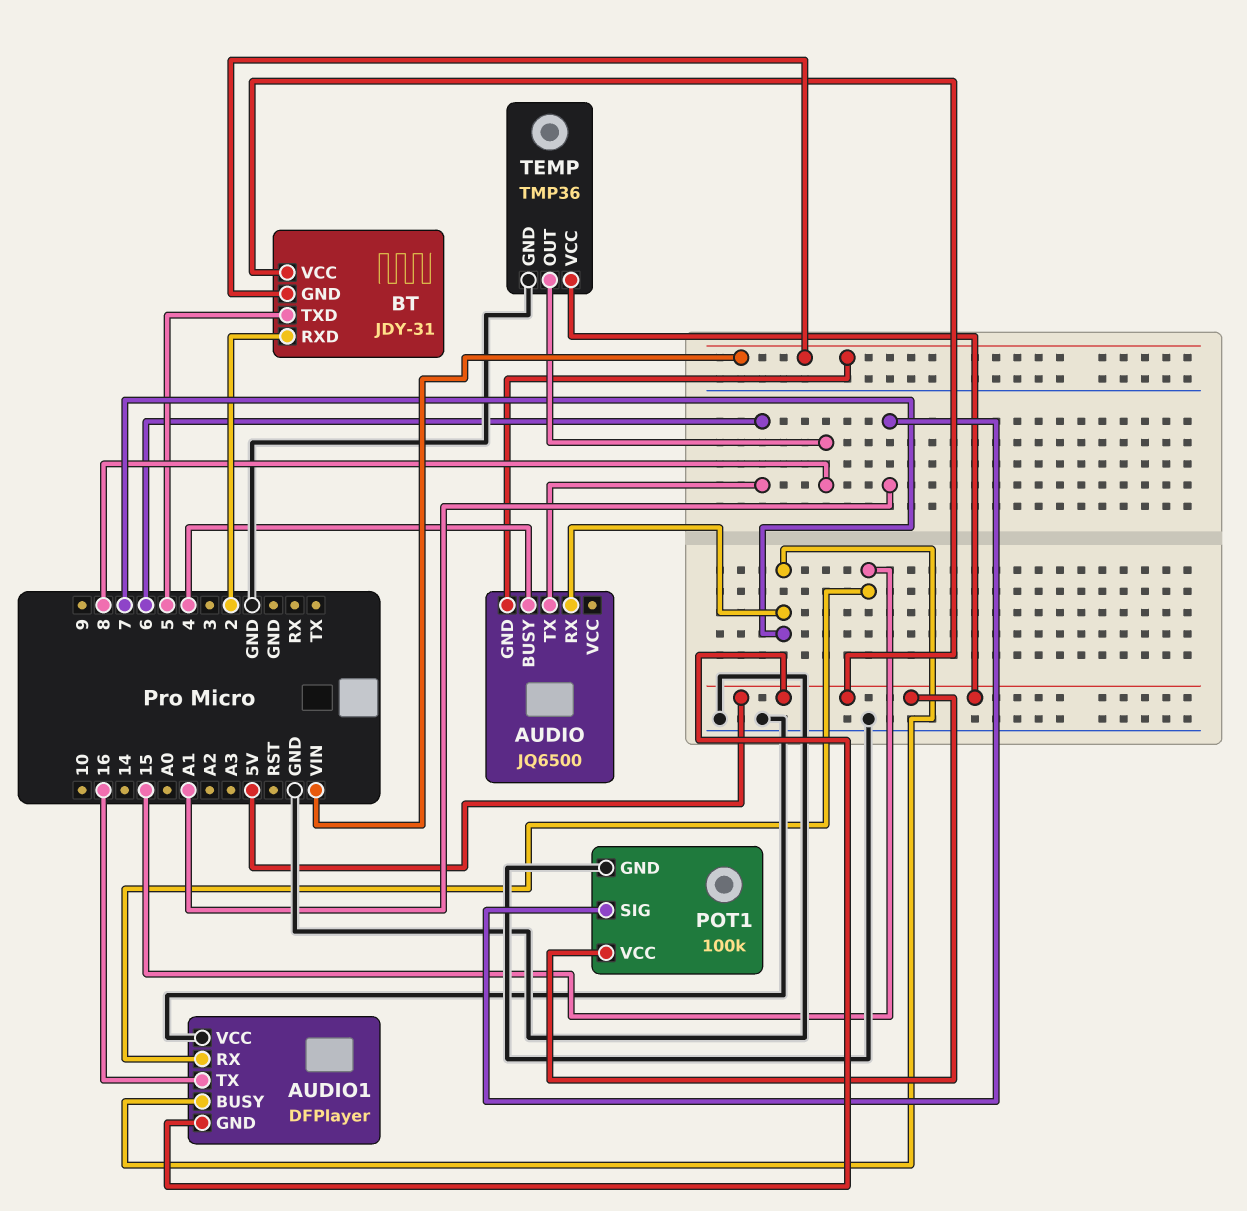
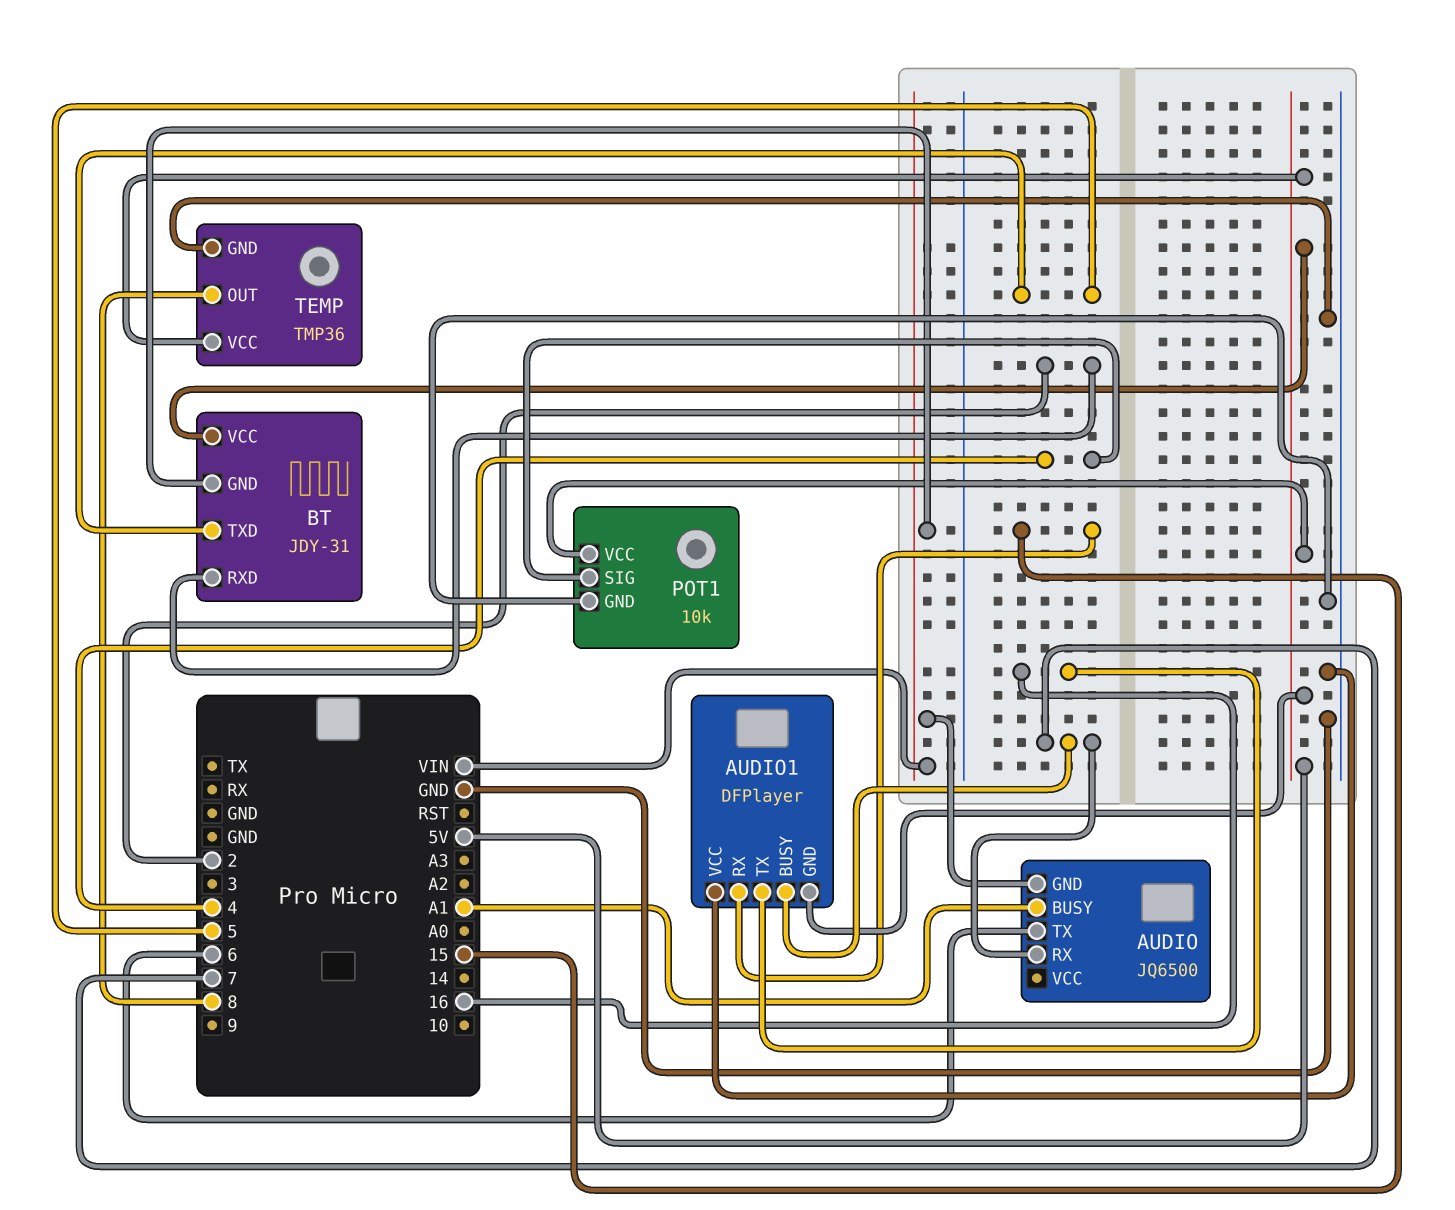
AUDIO pin BUSY: 4 -> A1
POT1: 100k -> 10k
POT1 pin SIG: A1 -> 4

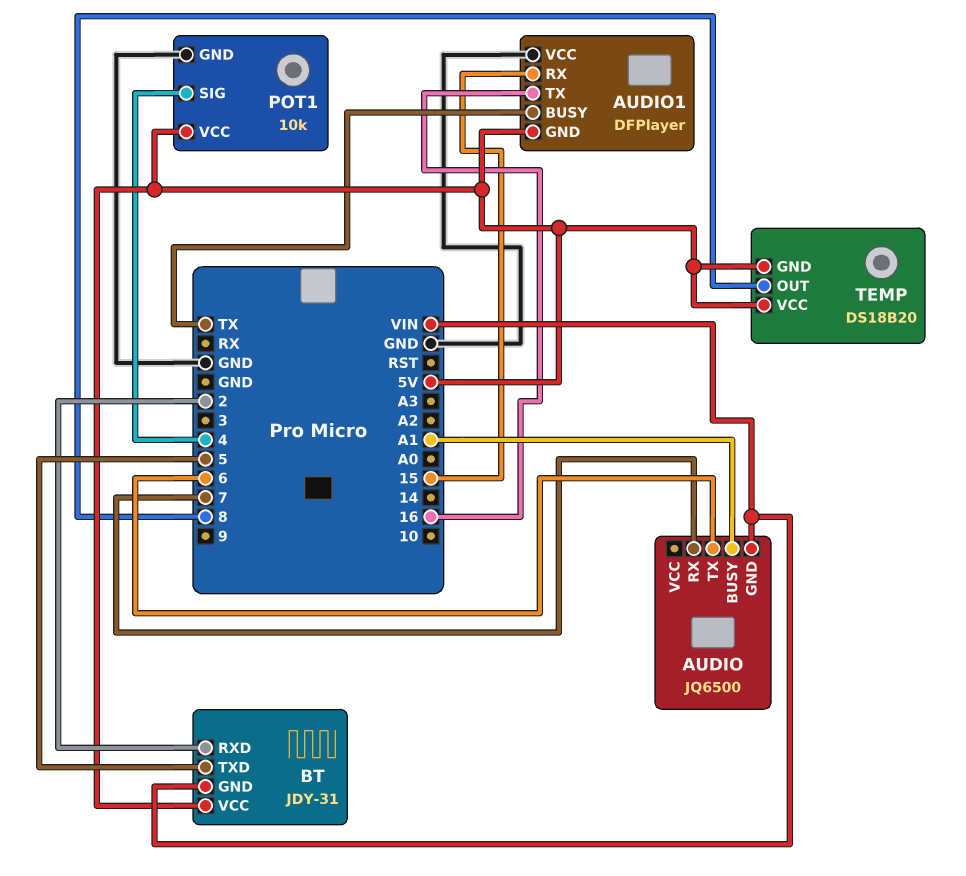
AUDIO1 pin BUSY: 7 -> TX
TEMP: TMP36 -> DS18B20
TEMP pin GND: GND -> 5V

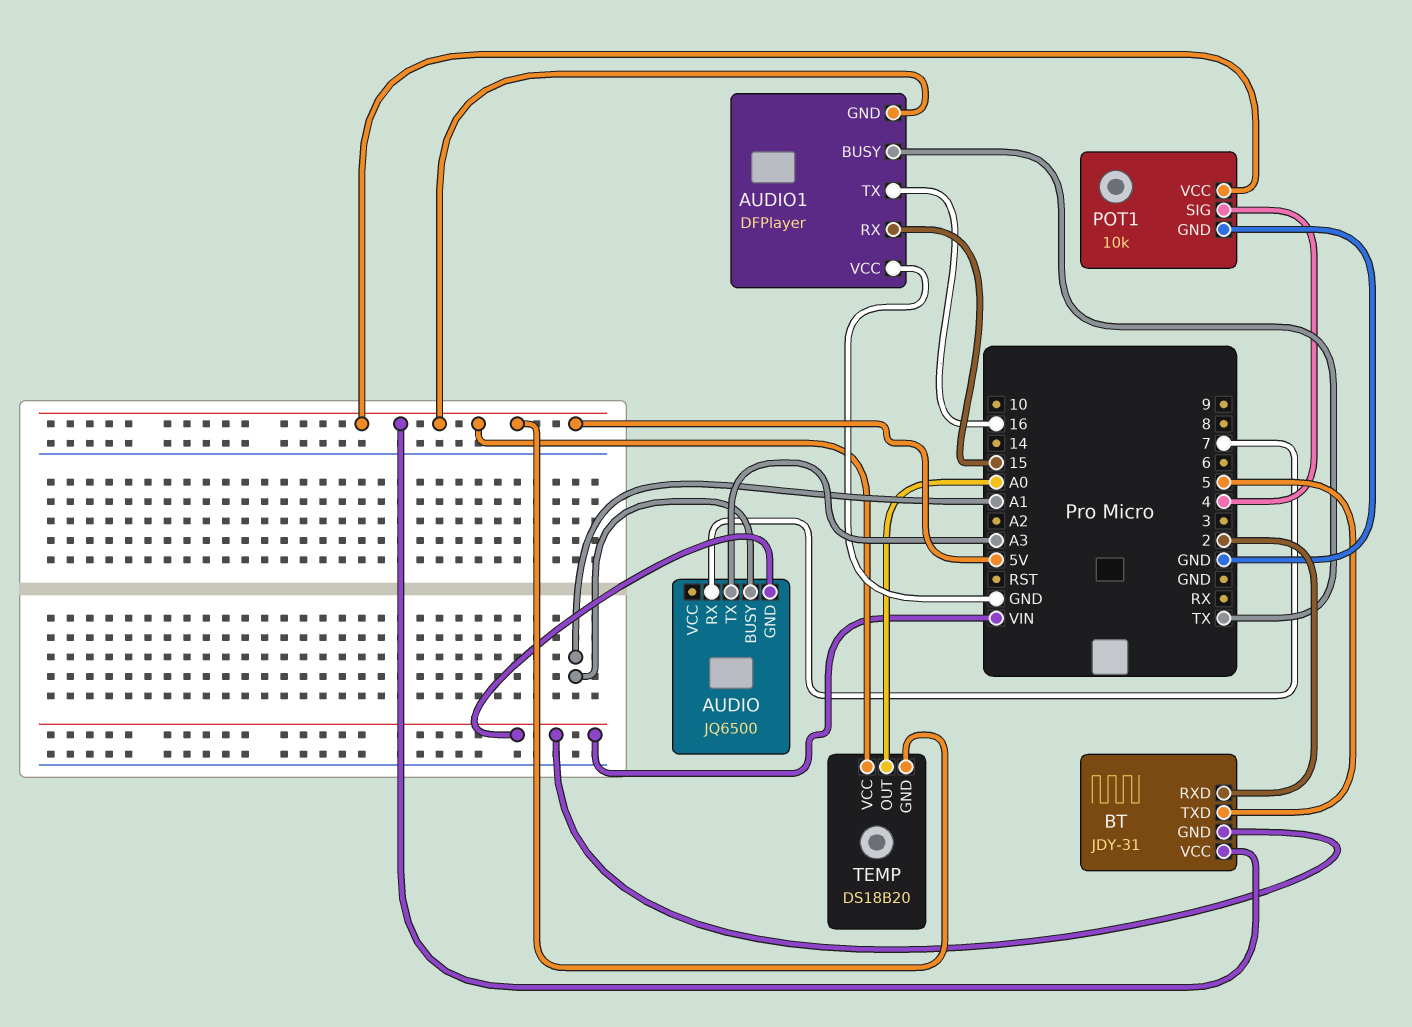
AUDIO pin TX: 6 -> A3
TEMP pin OUT: 8 -> A0

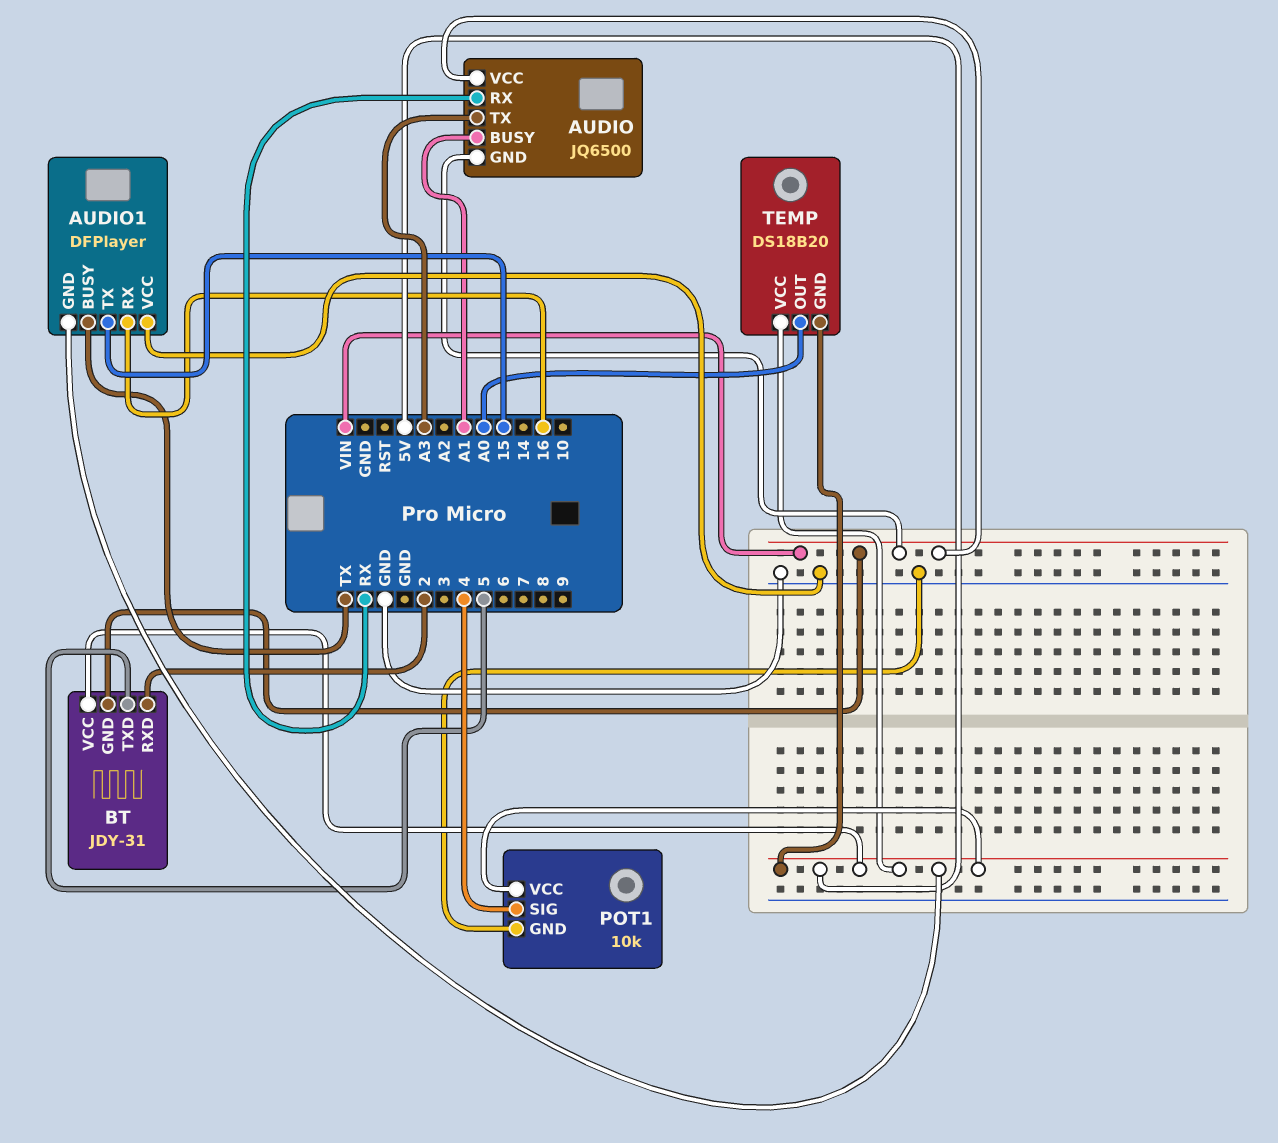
AUDIO pin RX: 7 -> RX
AUDIO pin VCC: none -> VIN
AUDIO1 pin RX: 15 -> 16
AUDIO1 pin TX: 16 -> 15

